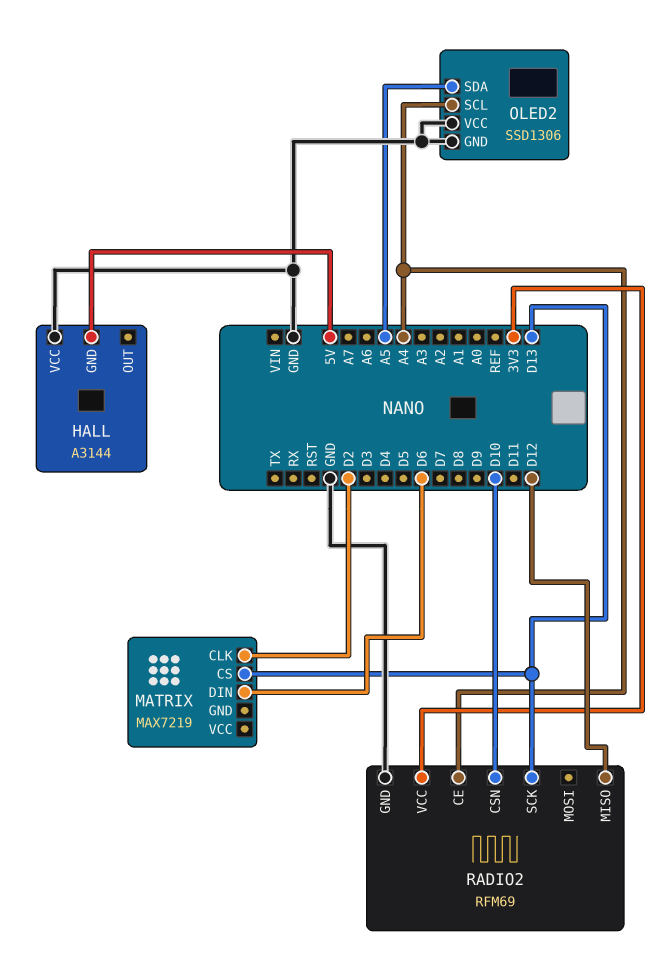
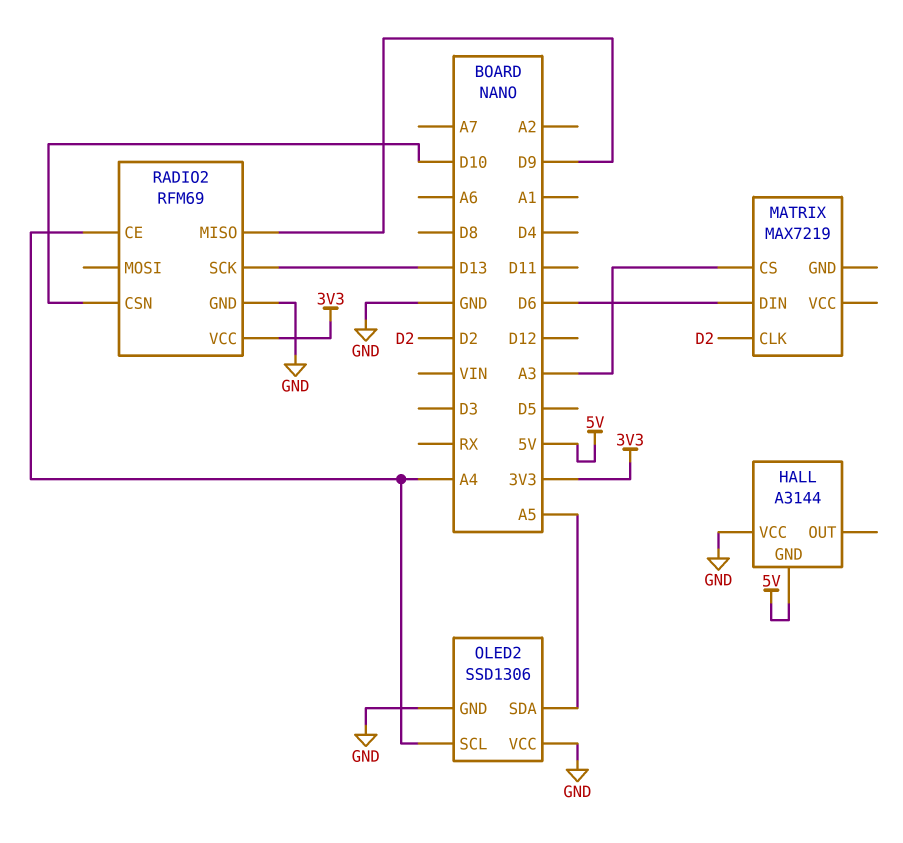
MATRIX pin CS: D13 -> A3
RADIO2 pin MISO: D12 -> D9

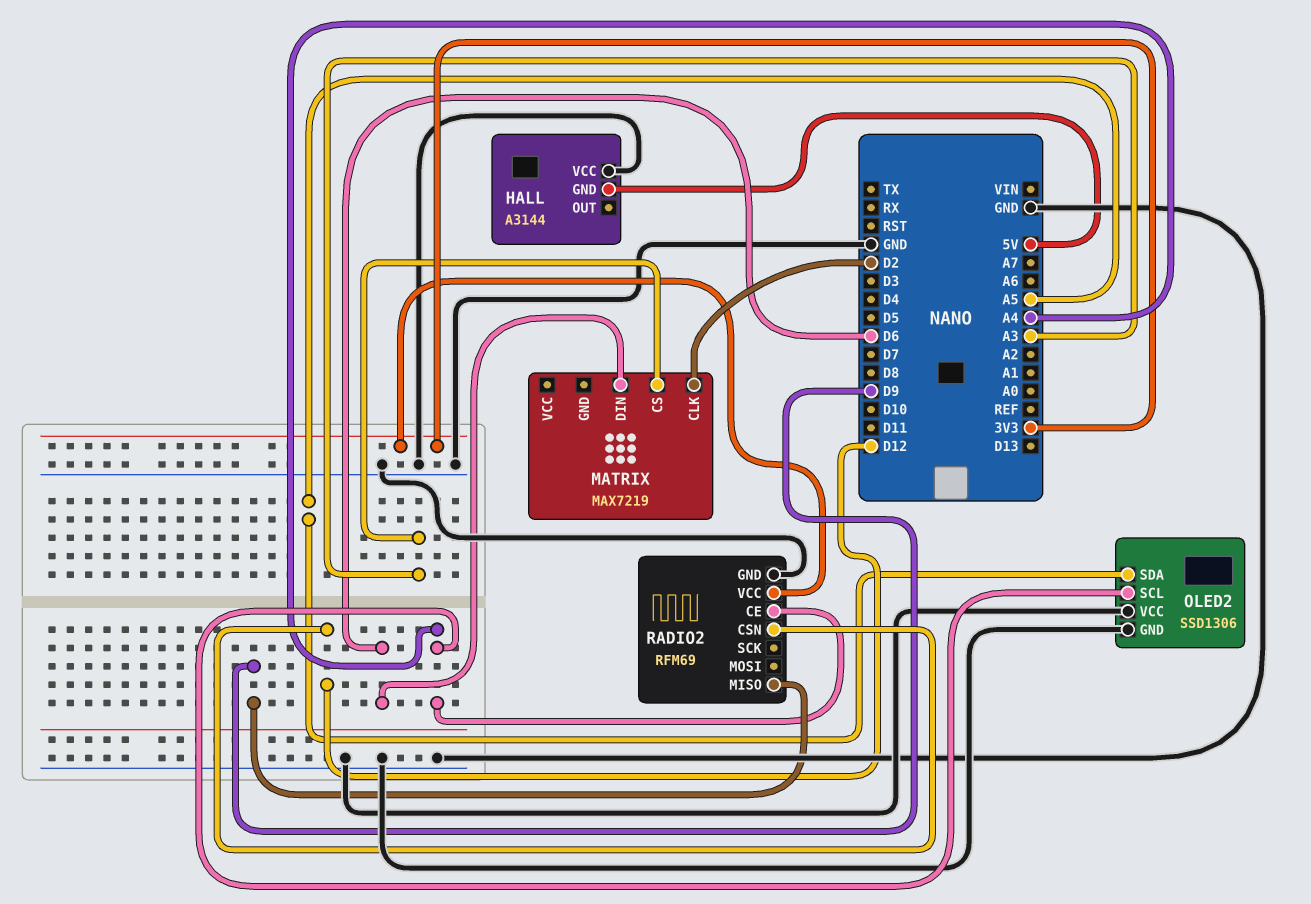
RADIO2 pin CSN: D10 -> D12
RADIO2 pin SCK: D13 -> none

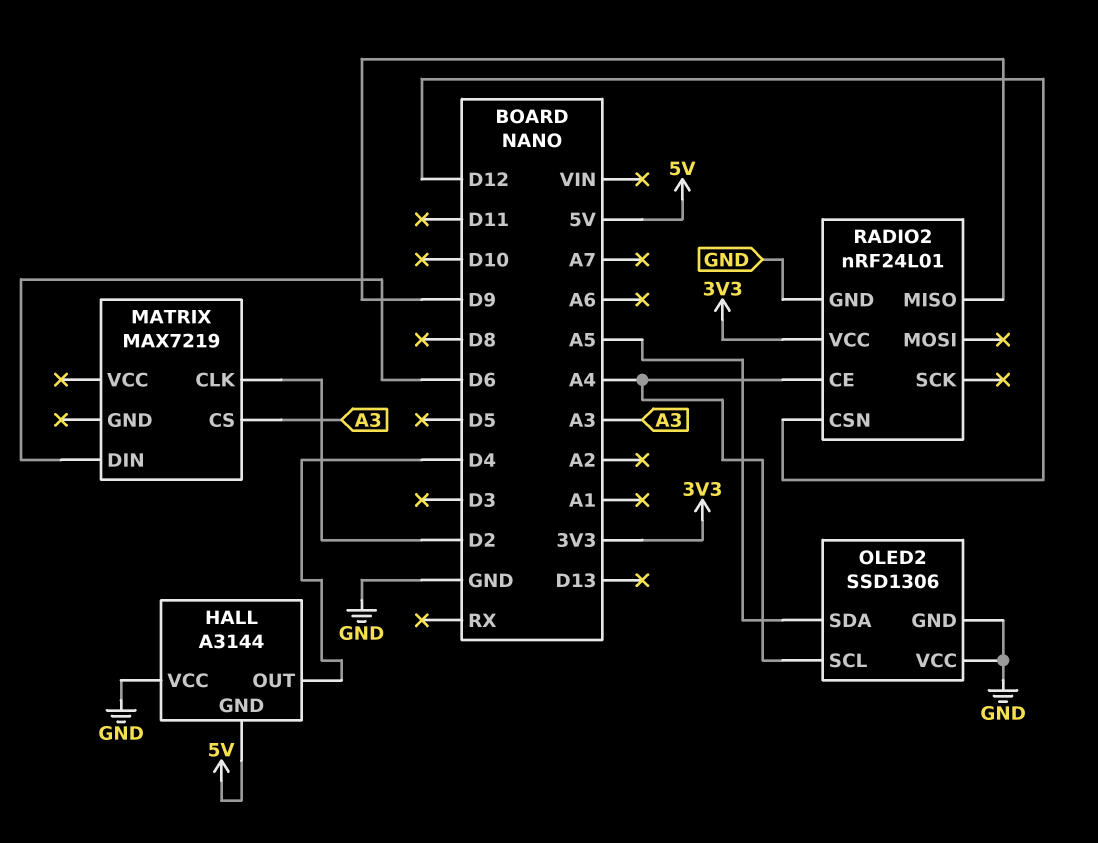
HALL pin OUT: none -> D4
RADIO2: RFM69 -> nRF24L01

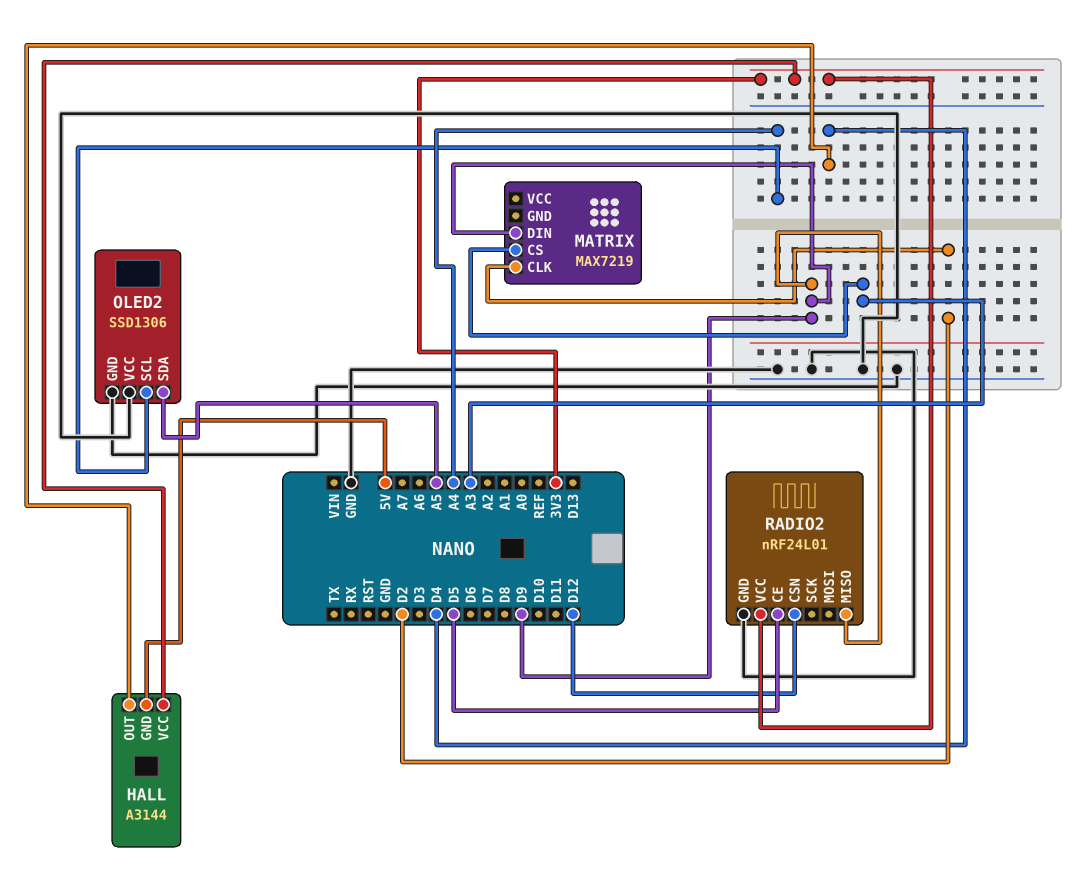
HALL pin VCC: GND -> 3V3
MATRIX pin DIN: D6 -> D9
RADIO2 pin CE: A4 -> D5

